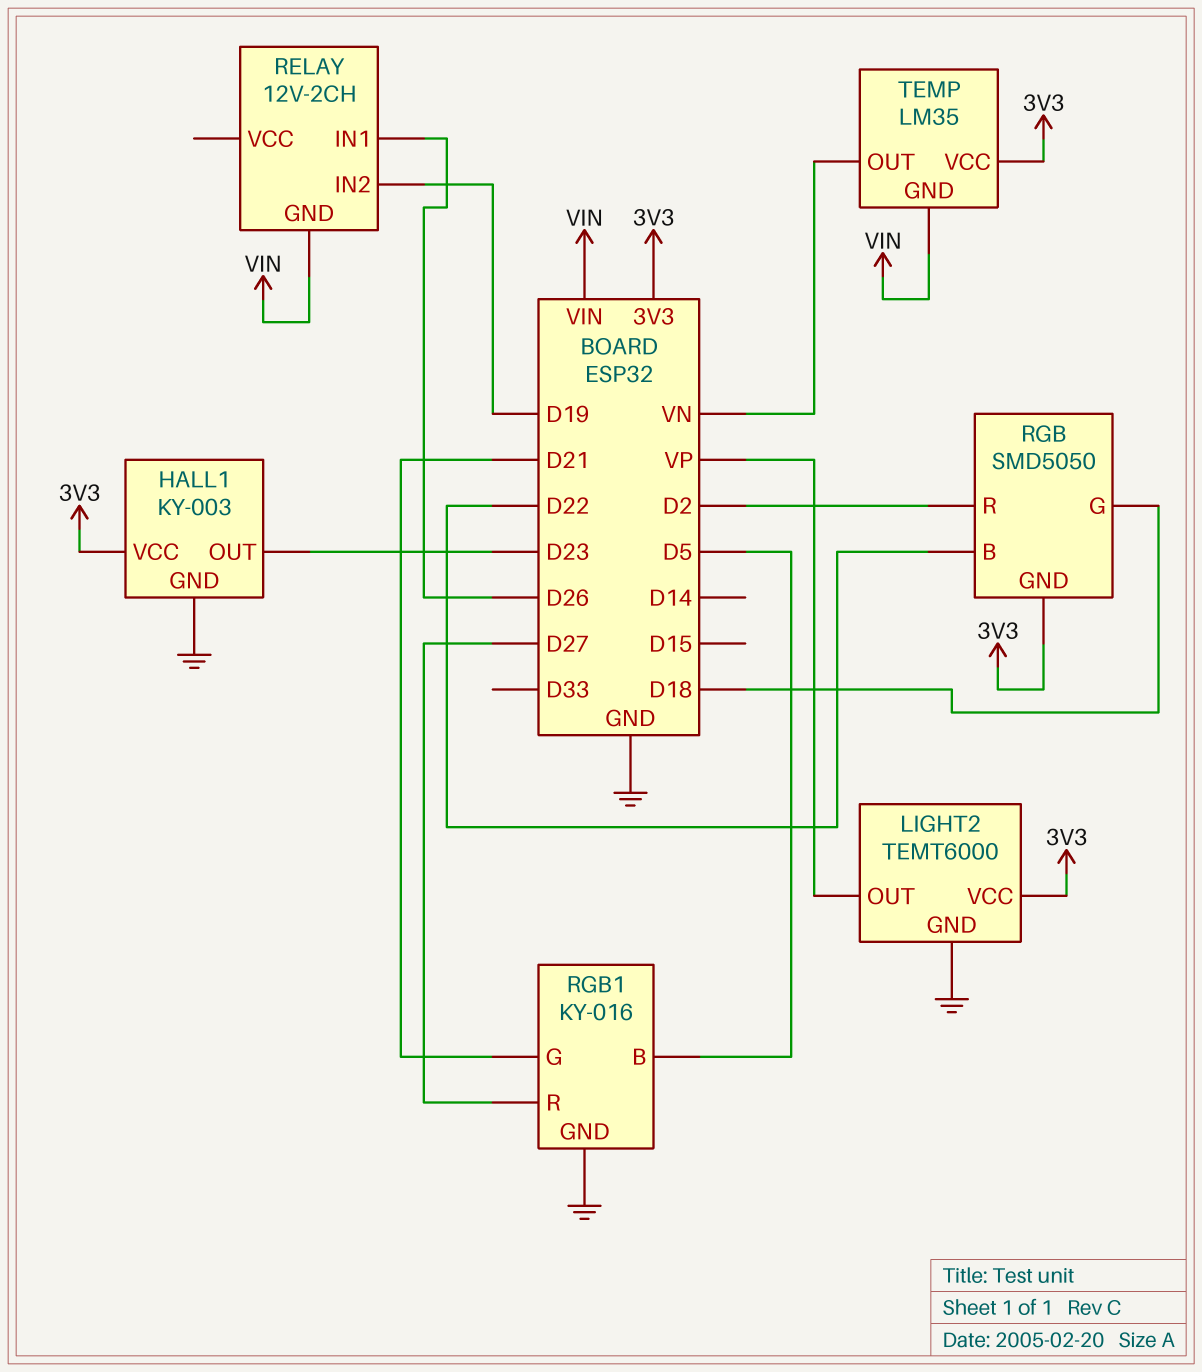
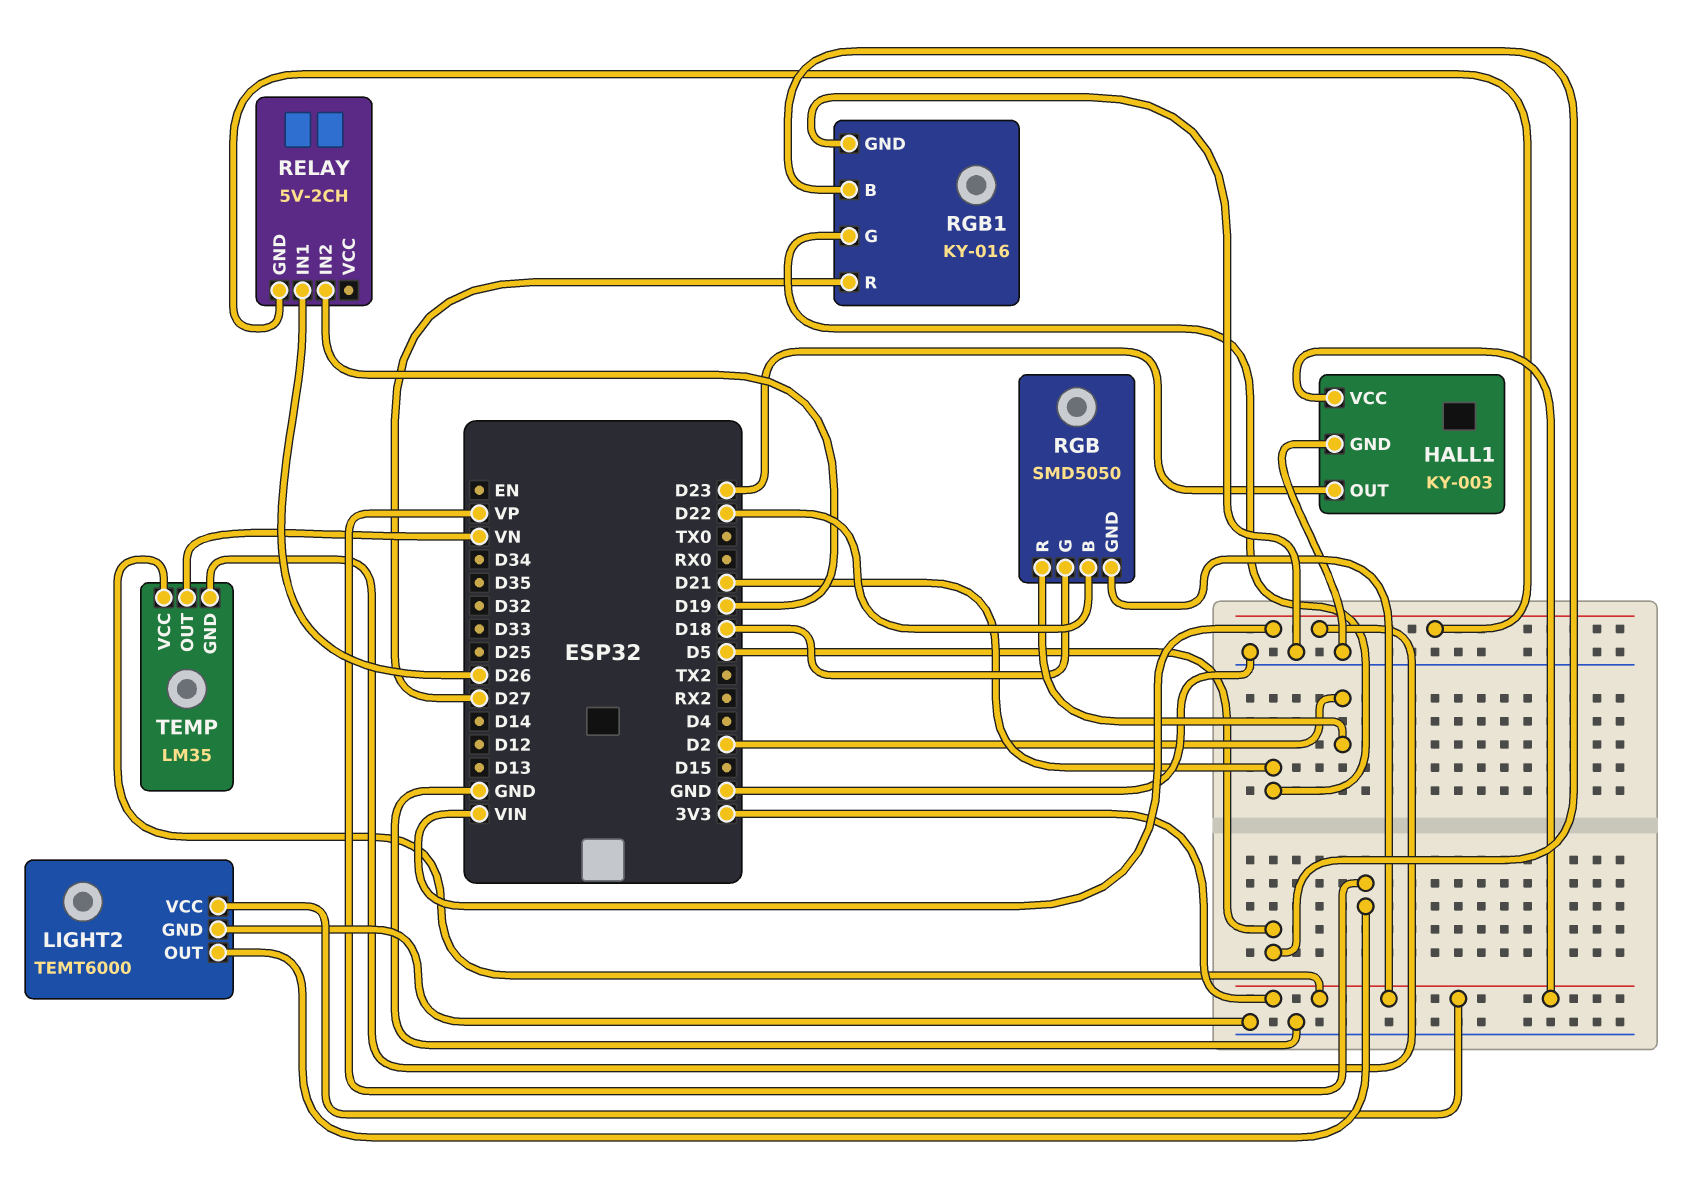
RELAY: 12V-2CH -> 5V-2CH

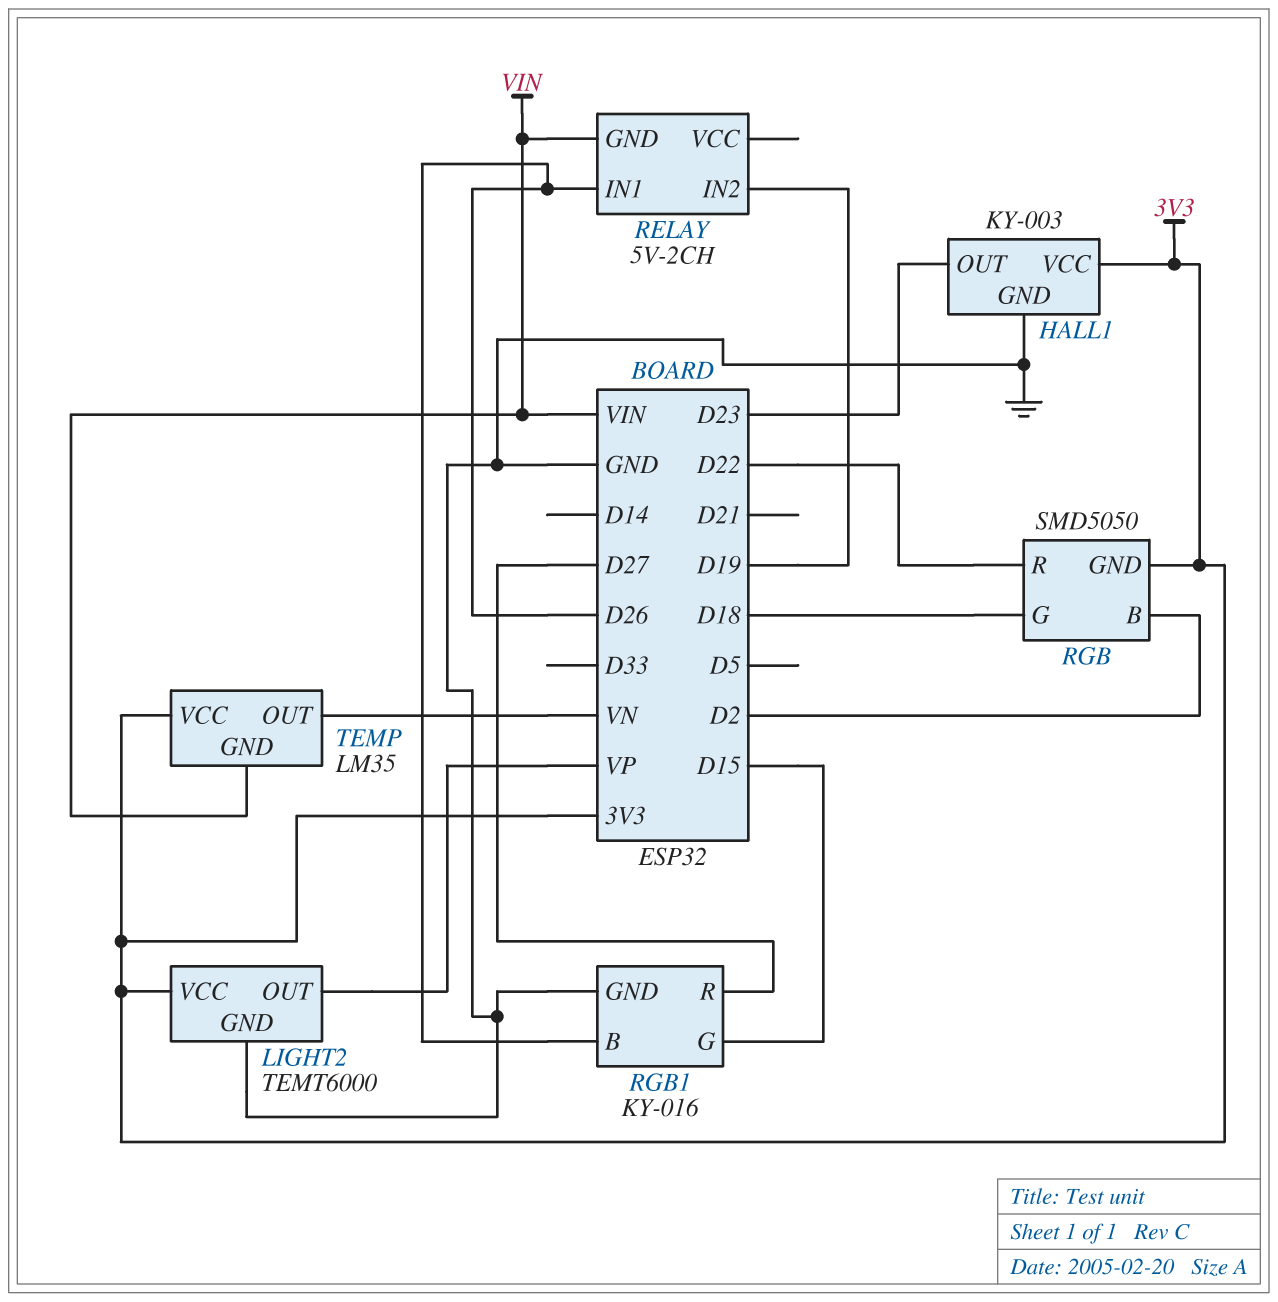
RGB pin B: D22 -> D2
RGB pin R: D2 -> D22
RGB1 pin B: D5 -> D26
RGB1 pin G: D21 -> D15

